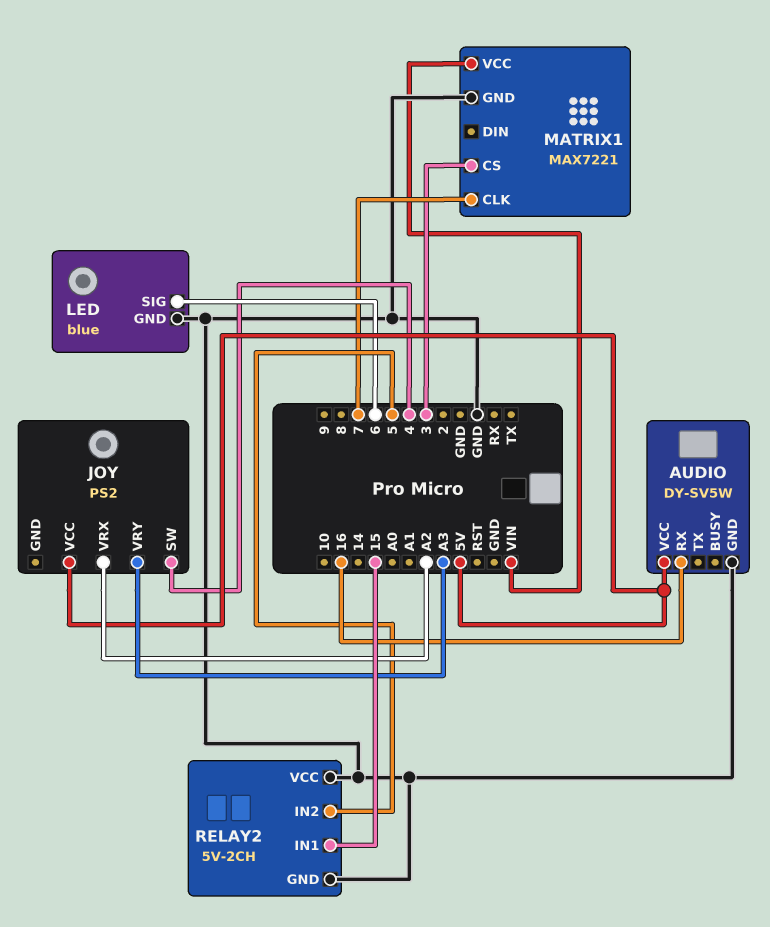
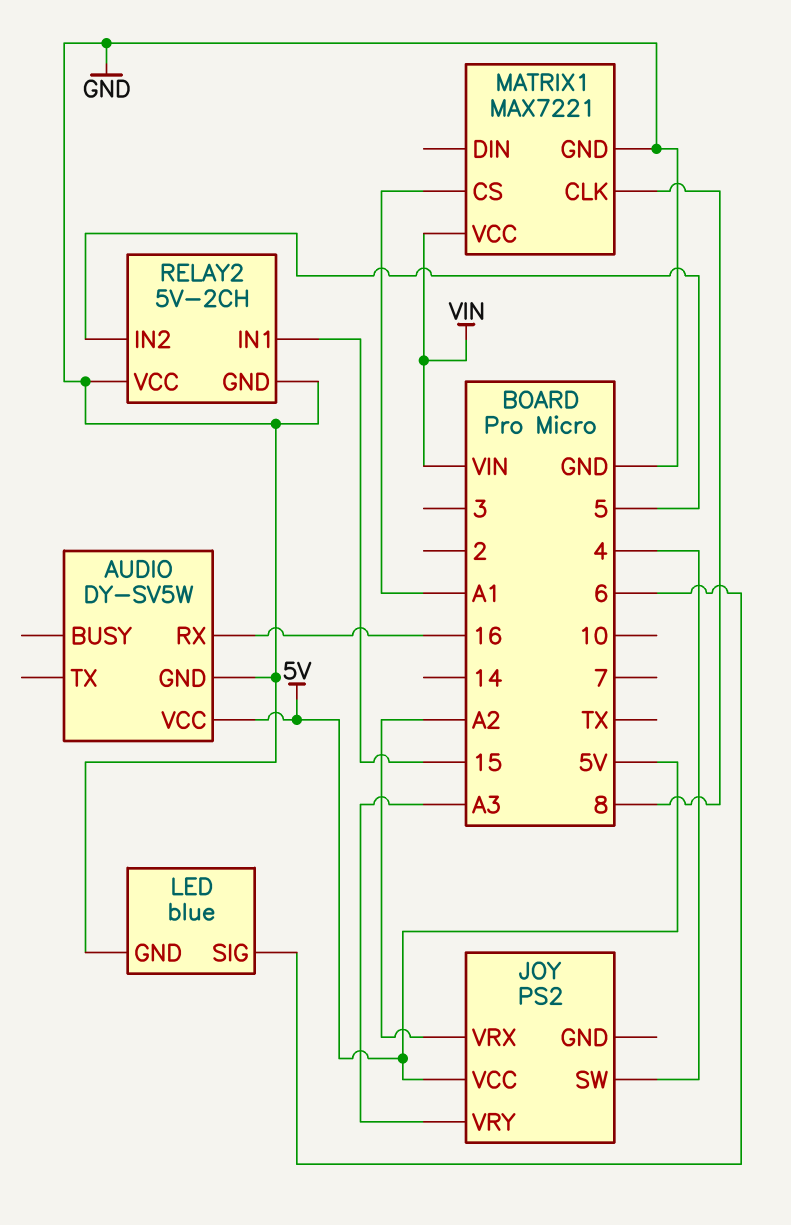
MATRIX1 pin CLK: 7 -> 8
MATRIX1 pin CS: 3 -> A1

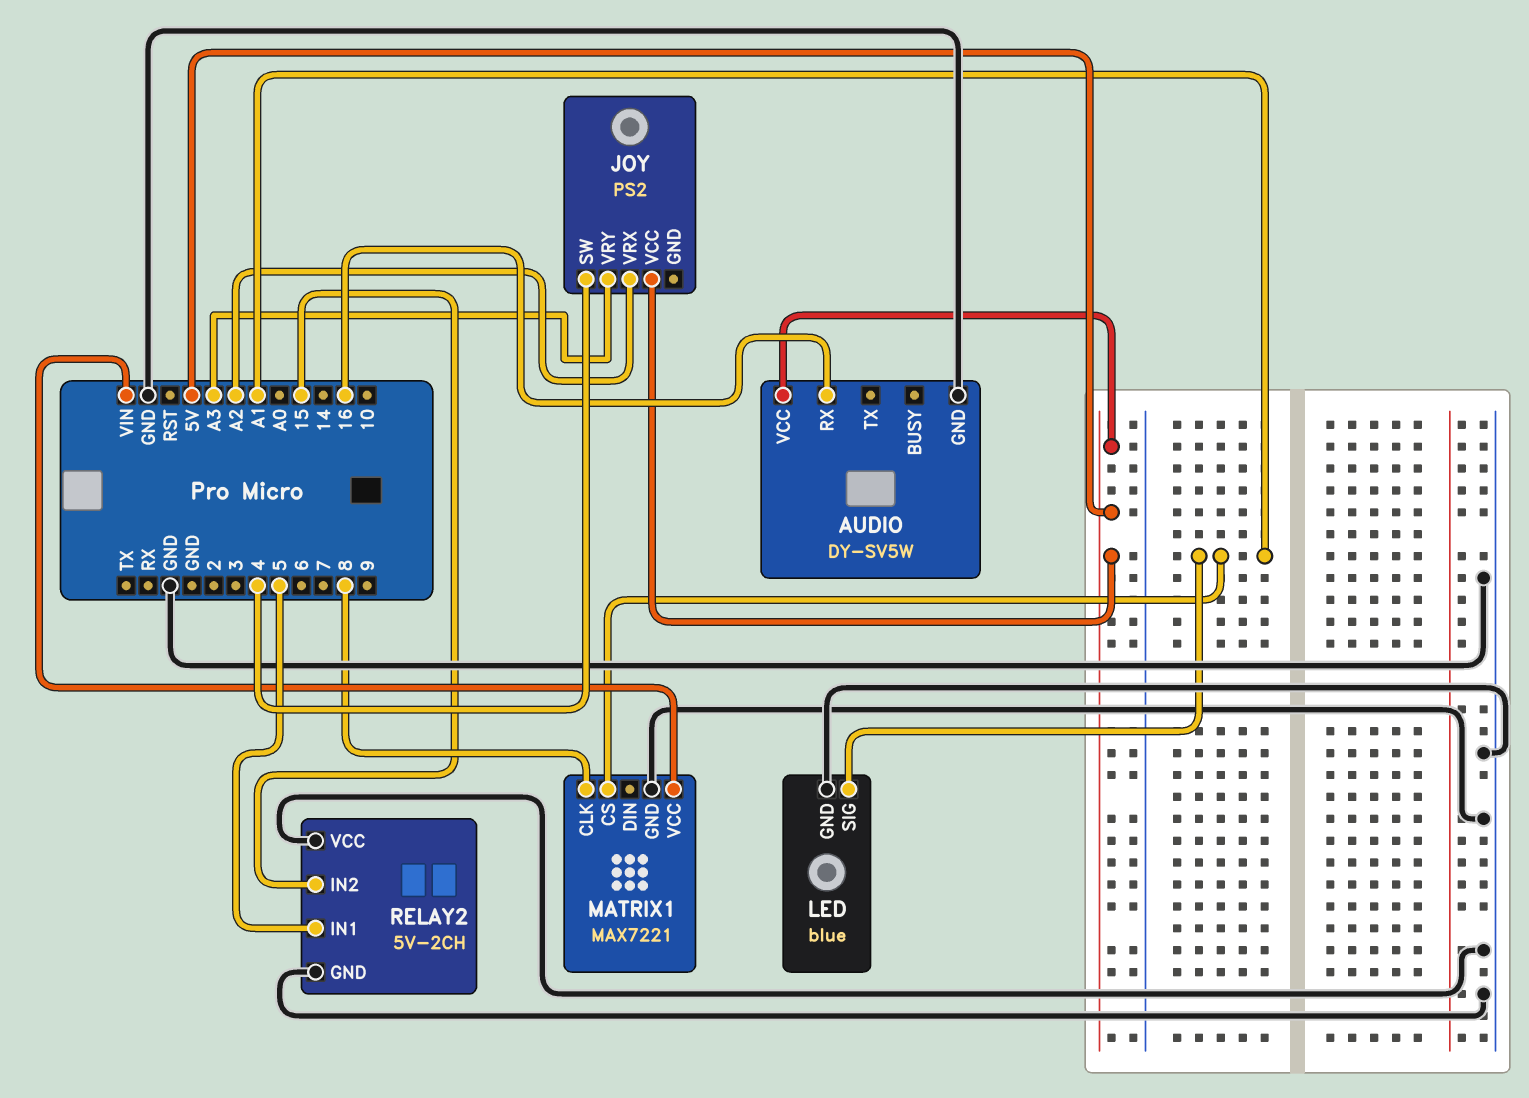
LED pin SIG: 6 -> A1
RELAY2 pin IN1: 15 -> 5
RELAY2 pin IN2: 5 -> 15

